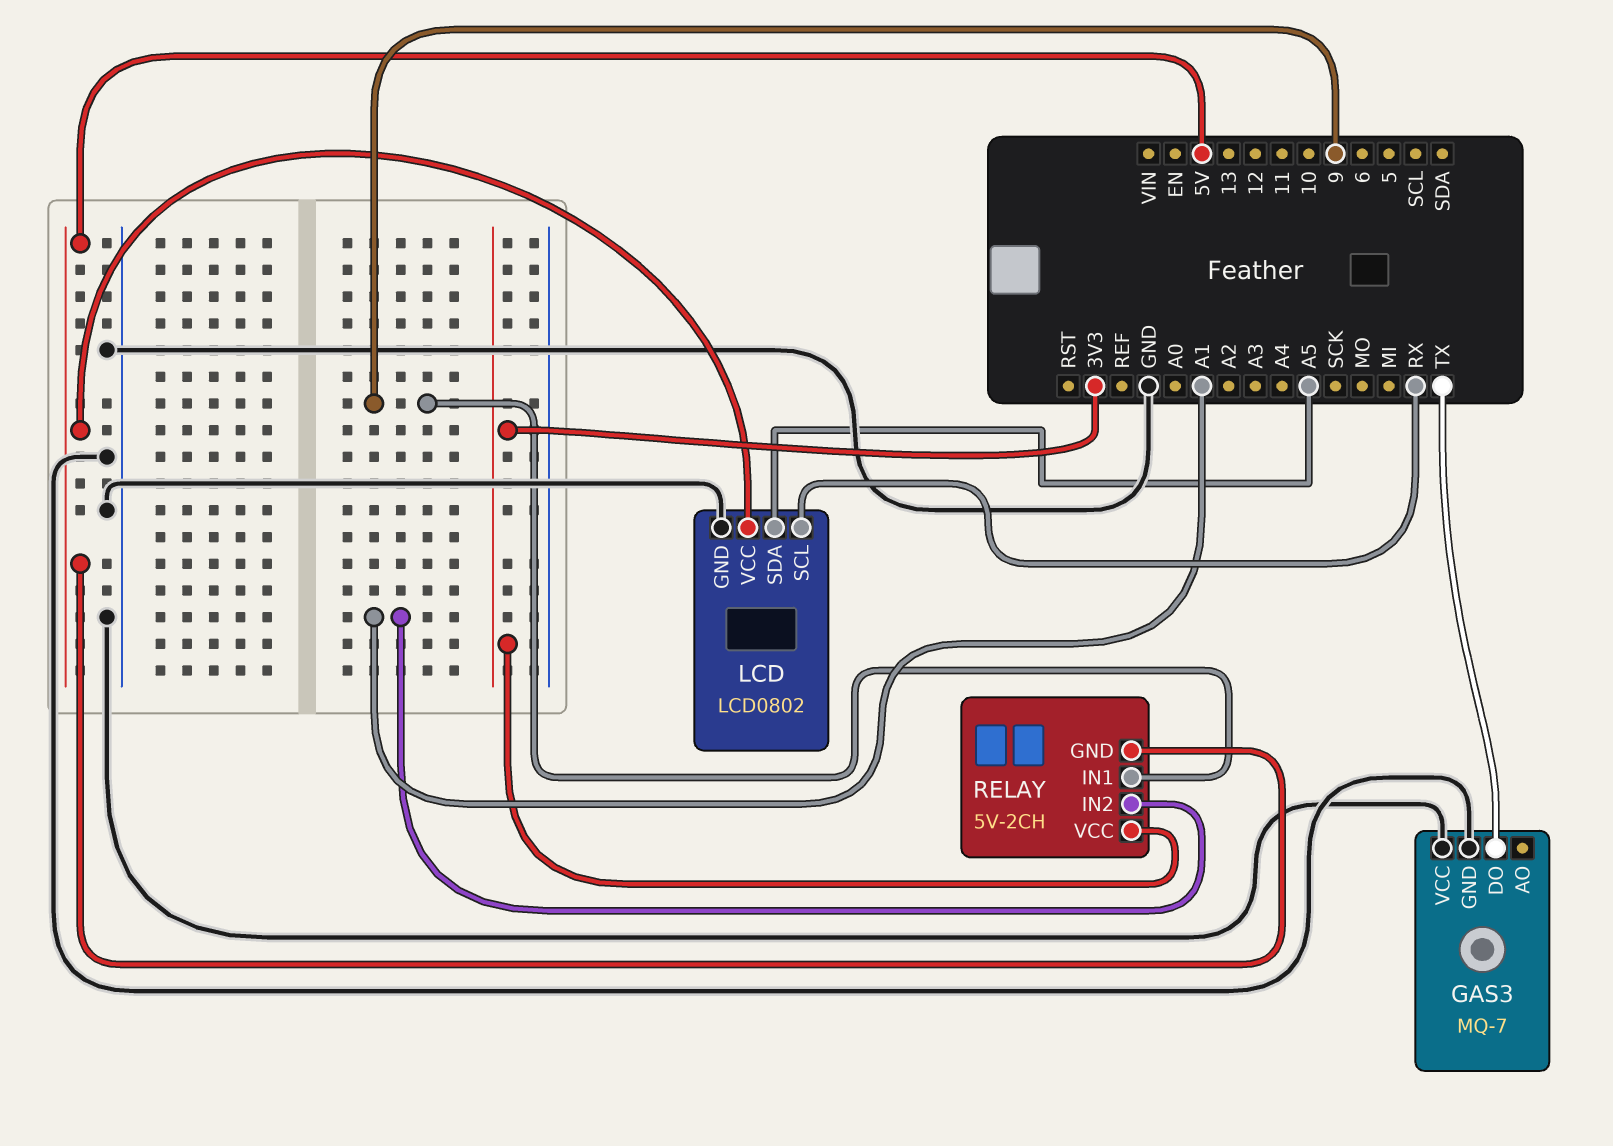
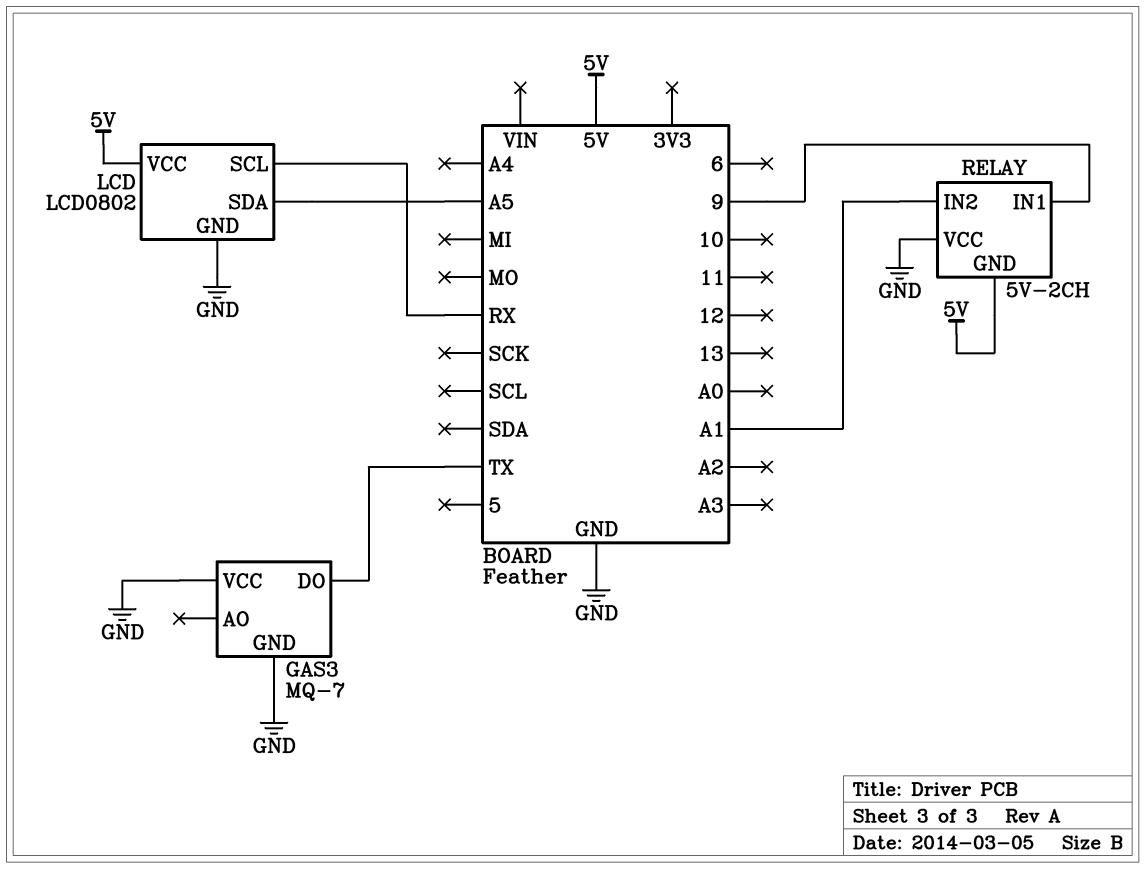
RELAY pin VCC: 3V3 -> GND

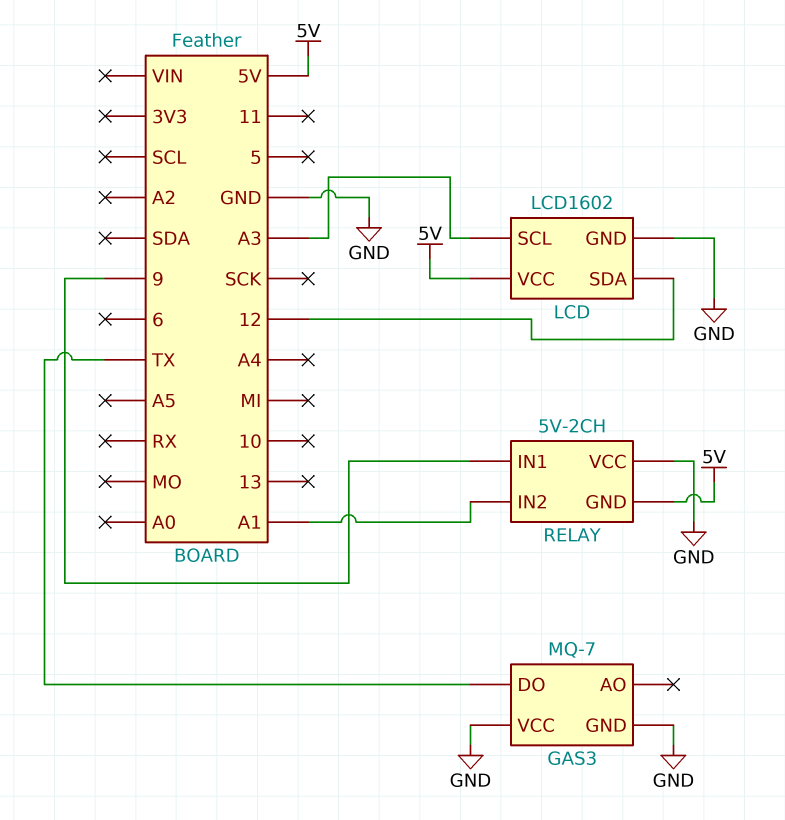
LCD: LCD0802 -> LCD1602
LCD pin SCL: RX -> A3
LCD pin SDA: A5 -> 12

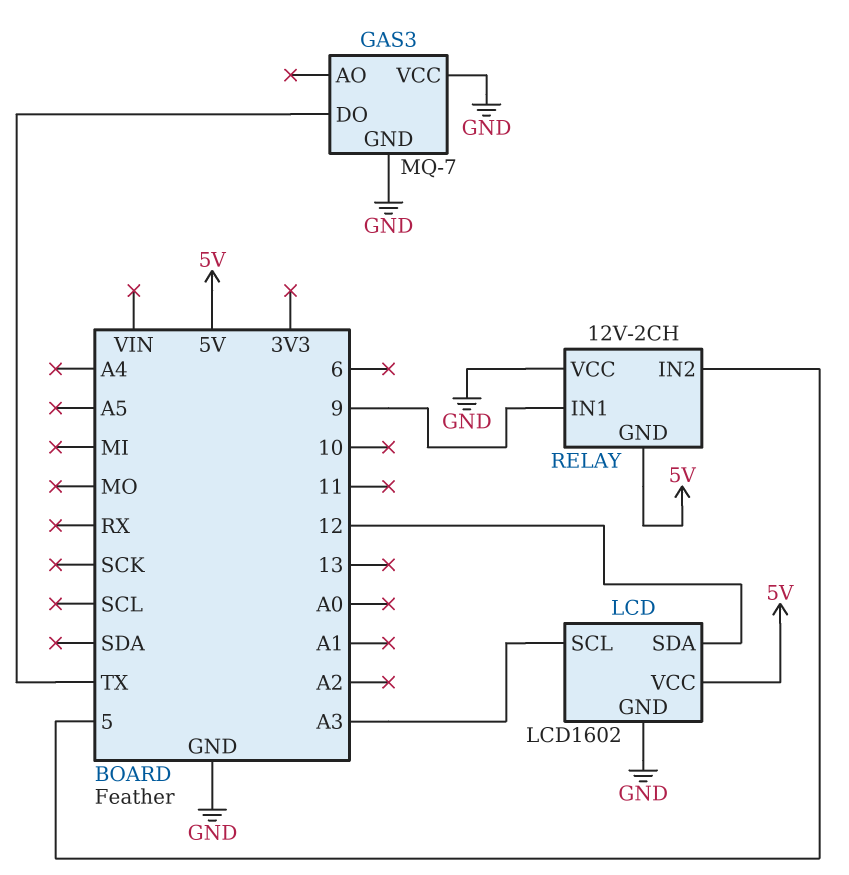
RELAY: 5V-2CH -> 12V-2CH
RELAY pin IN2: A1 -> 5

